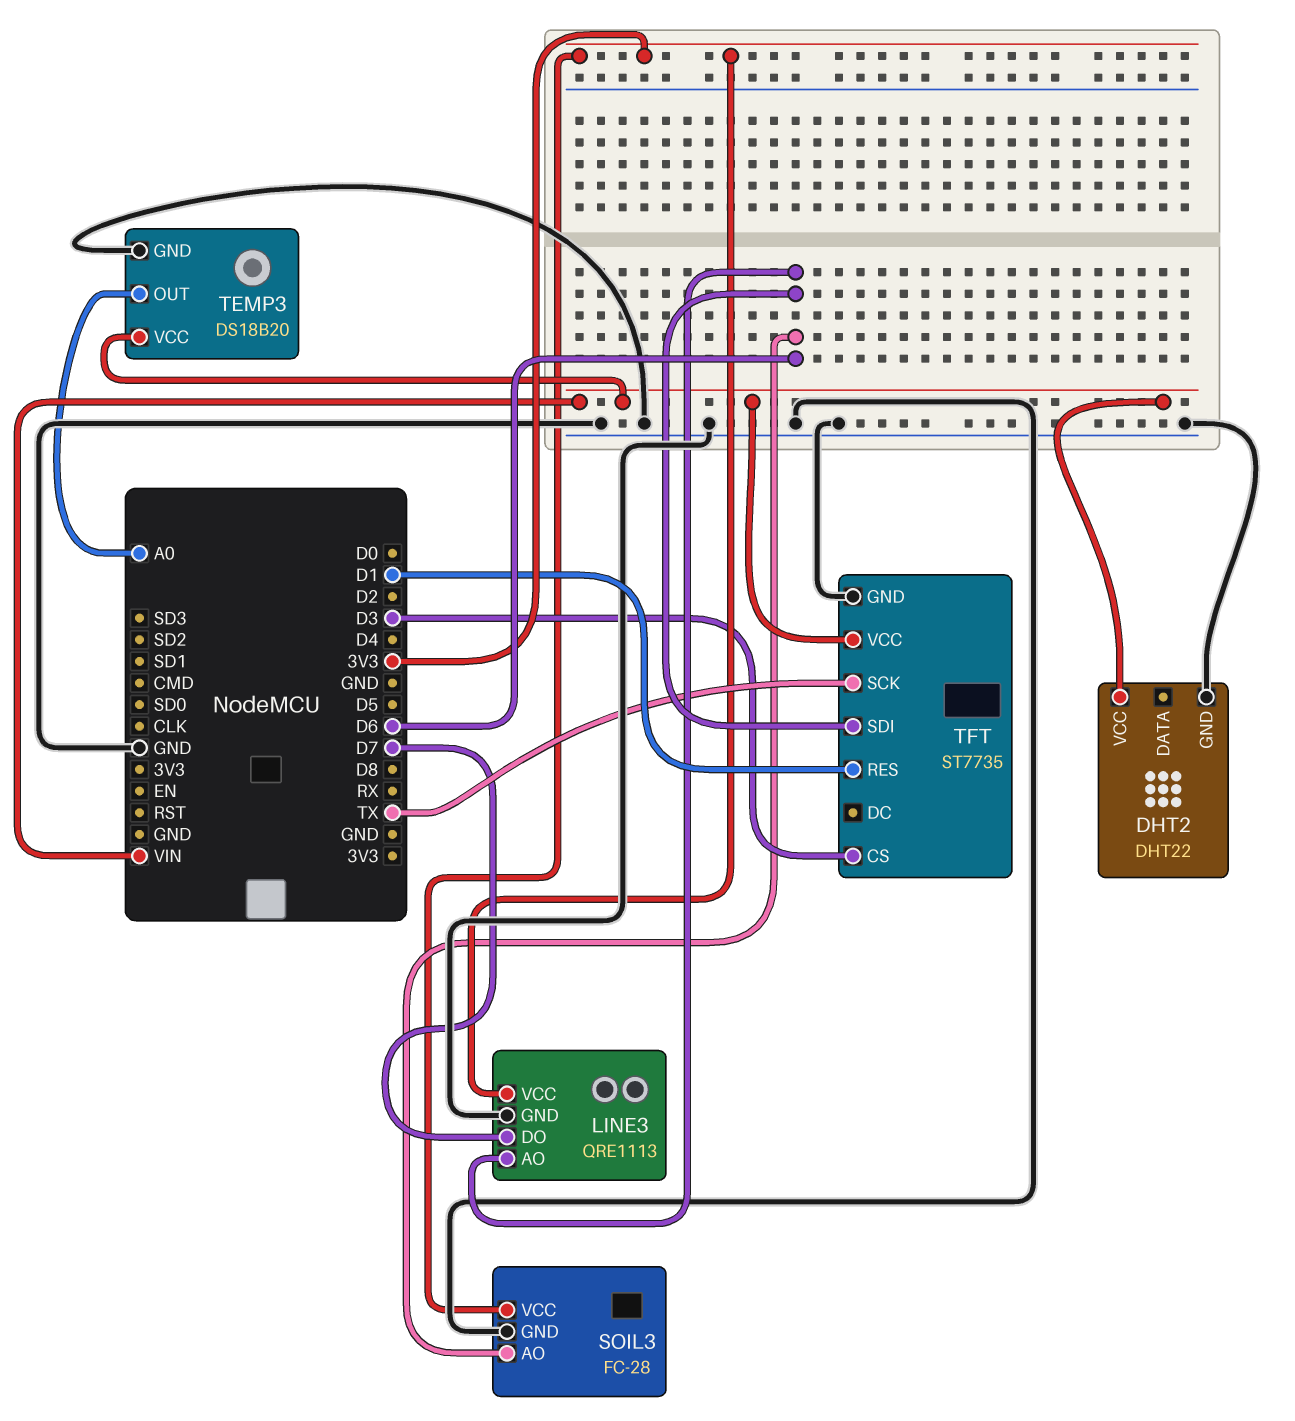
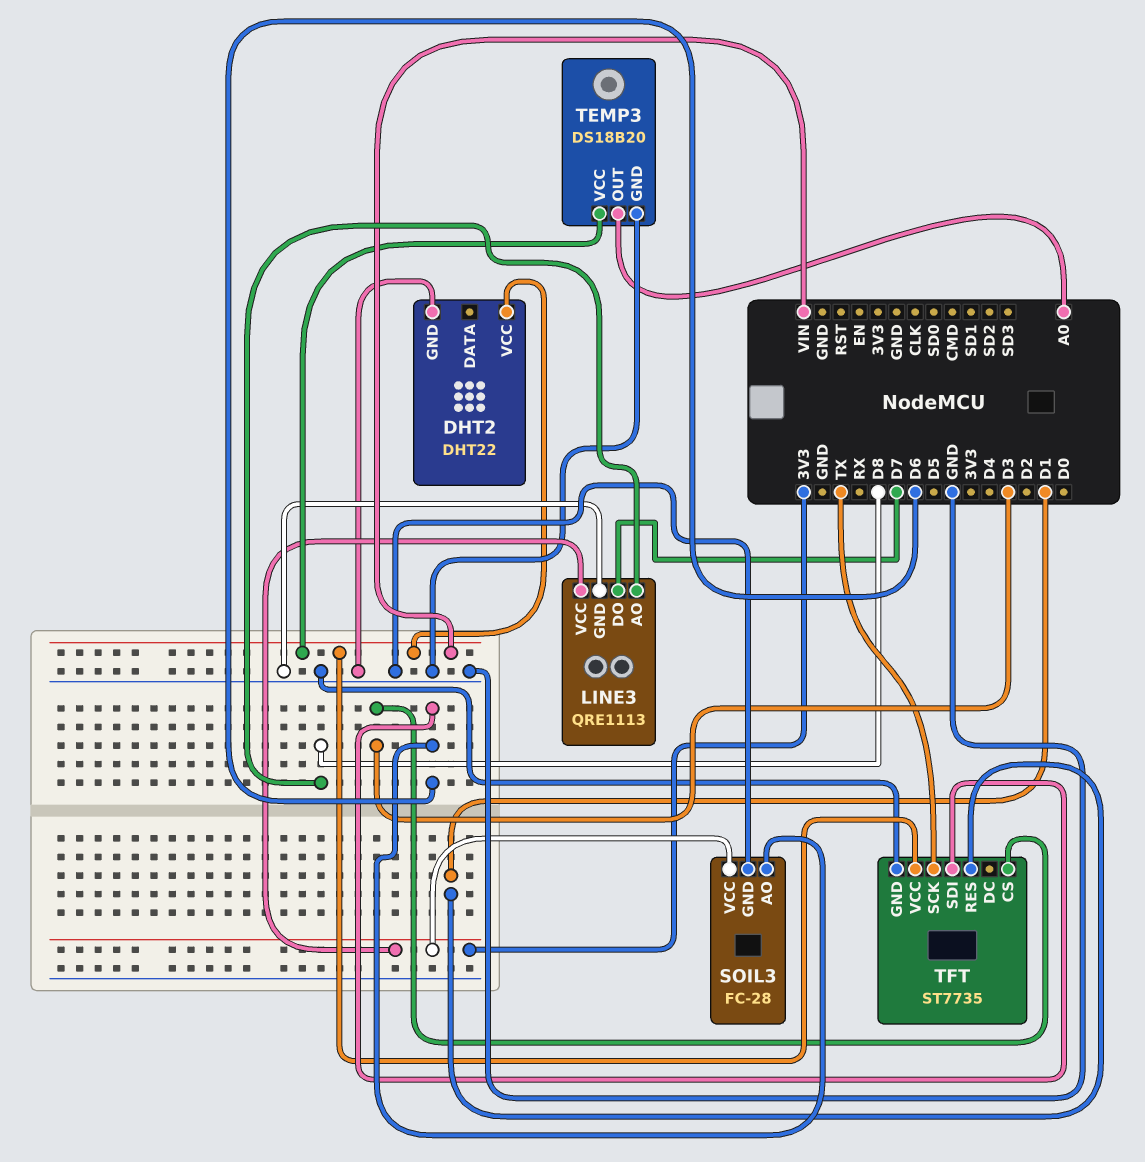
LINE3 pin AO: D6 -> D8

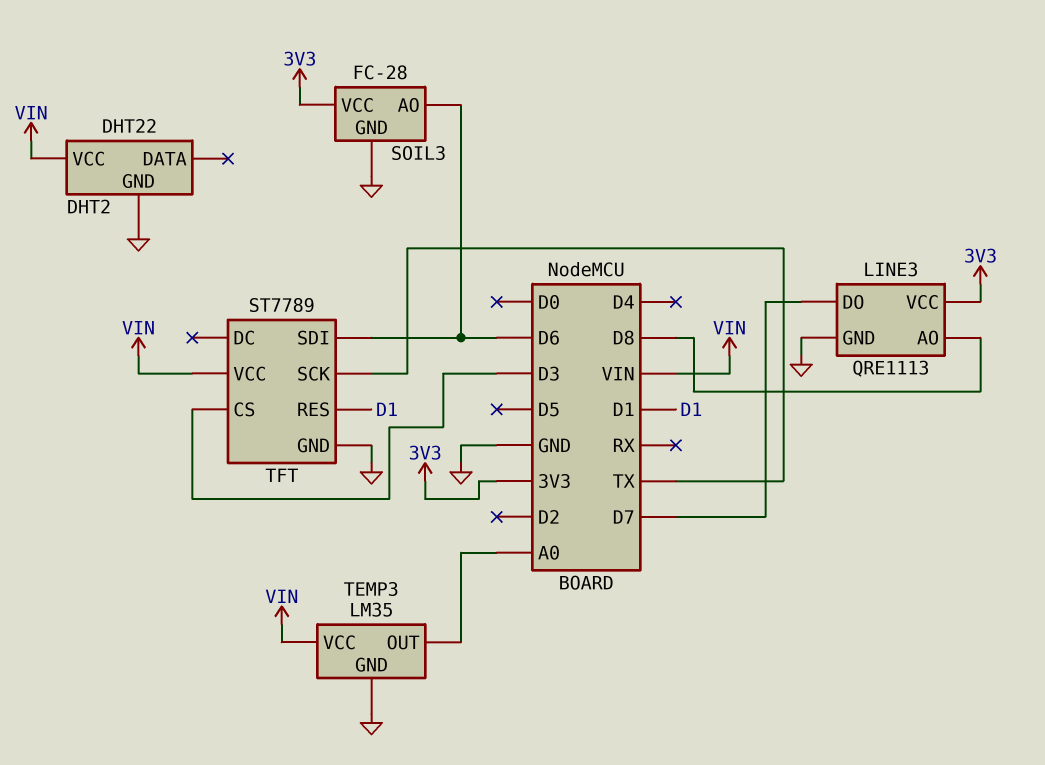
TEMP3: DS18B20 -> LM35
TFT: ST7735 -> ST7789

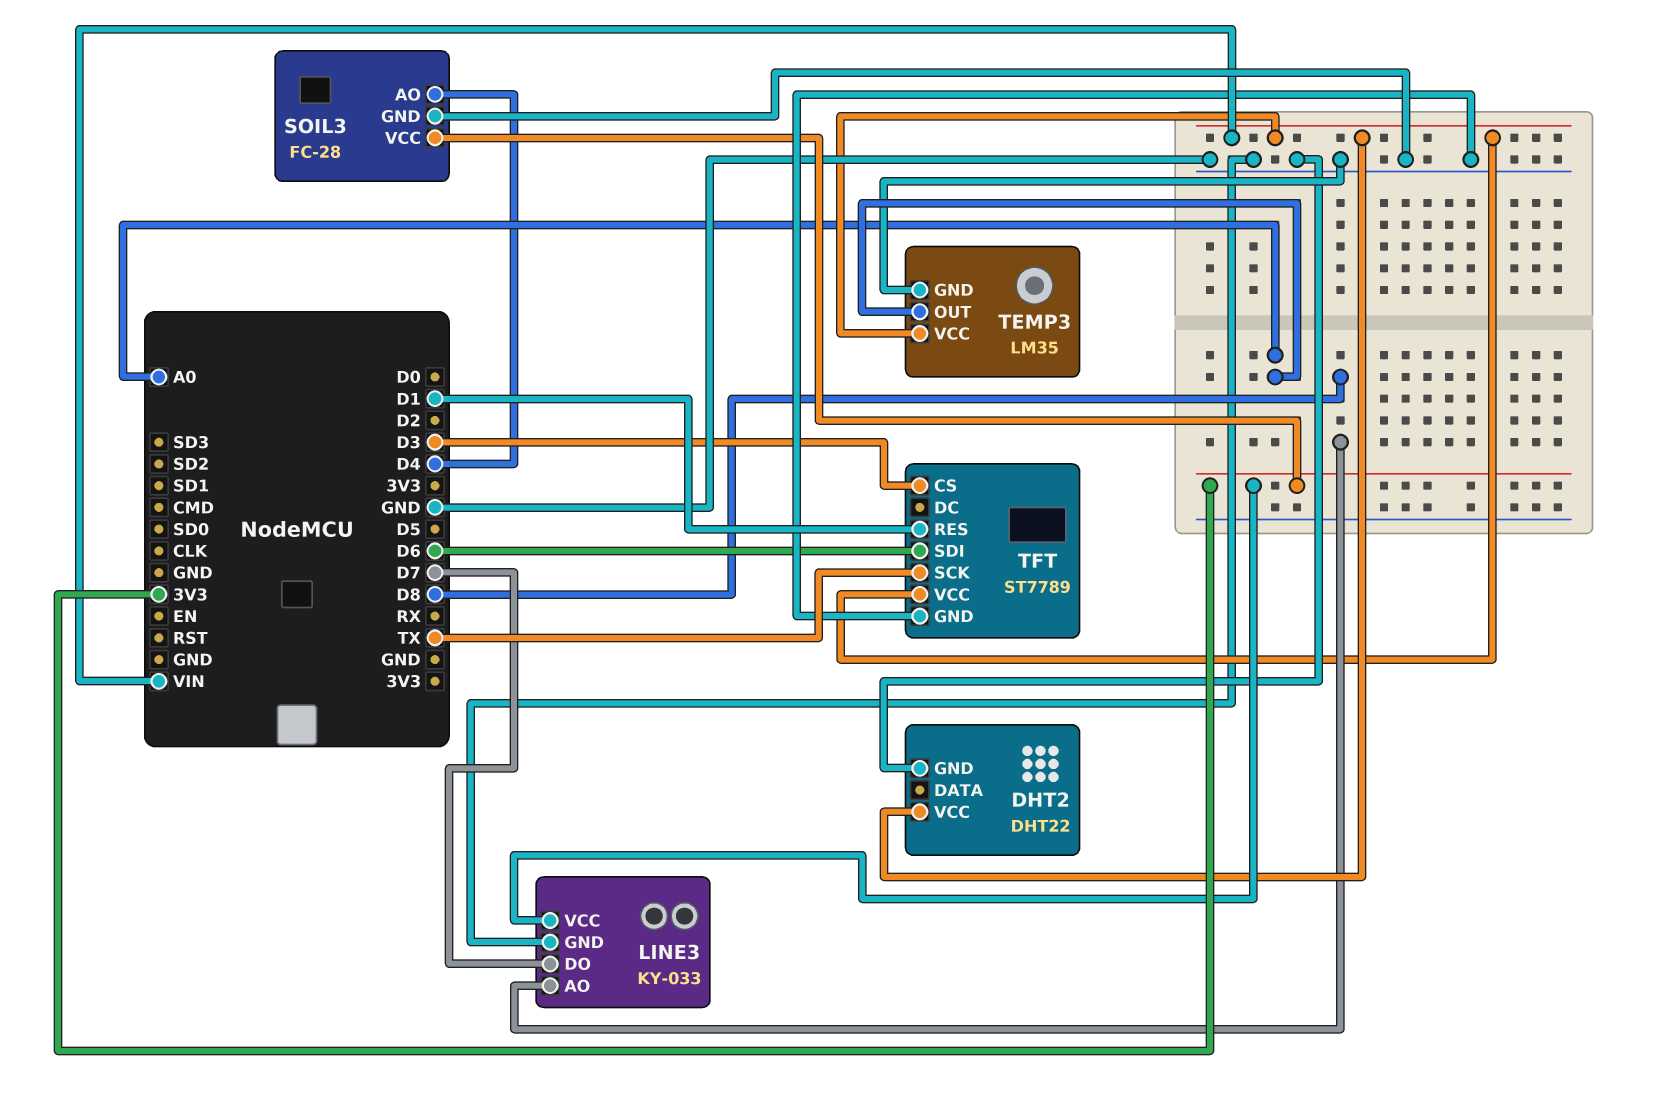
LINE3: QRE1113 -> KY-033
SOIL3 pin AO: D6 -> D4

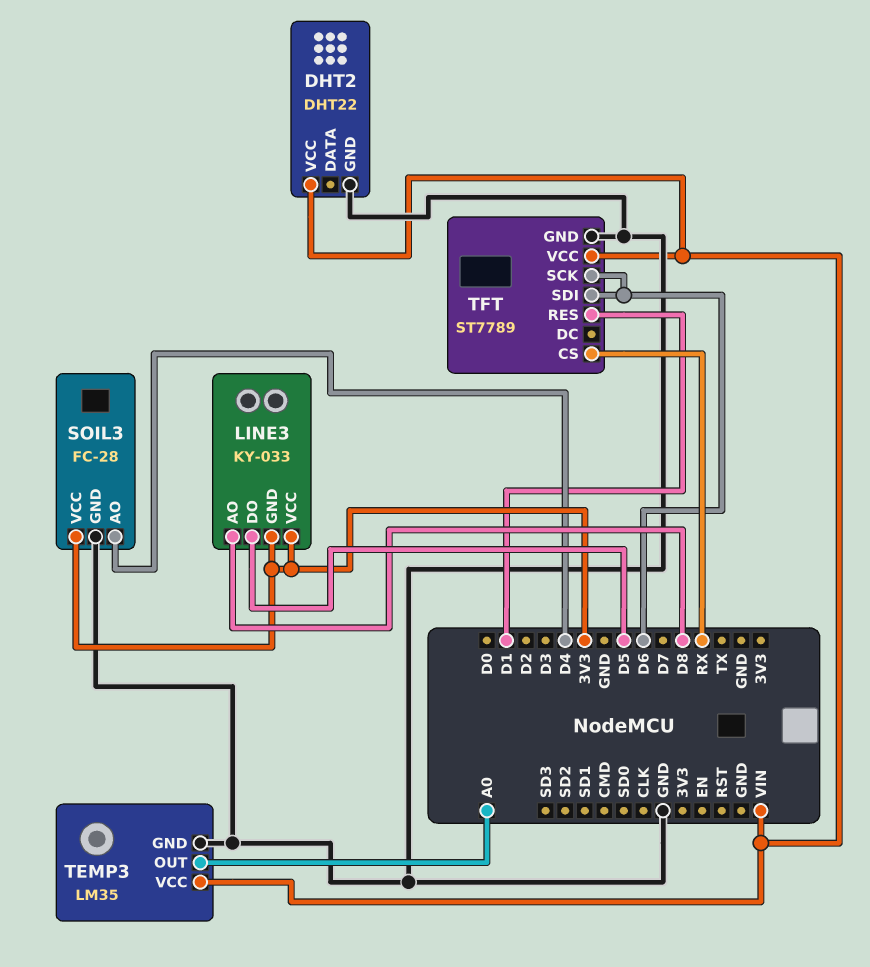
LINE3 pin DO: D7 -> D5
LINE3 pin GND: GND -> 3V3
TFT pin CS: D3 -> RX
TFT pin SCK: TX -> D6

